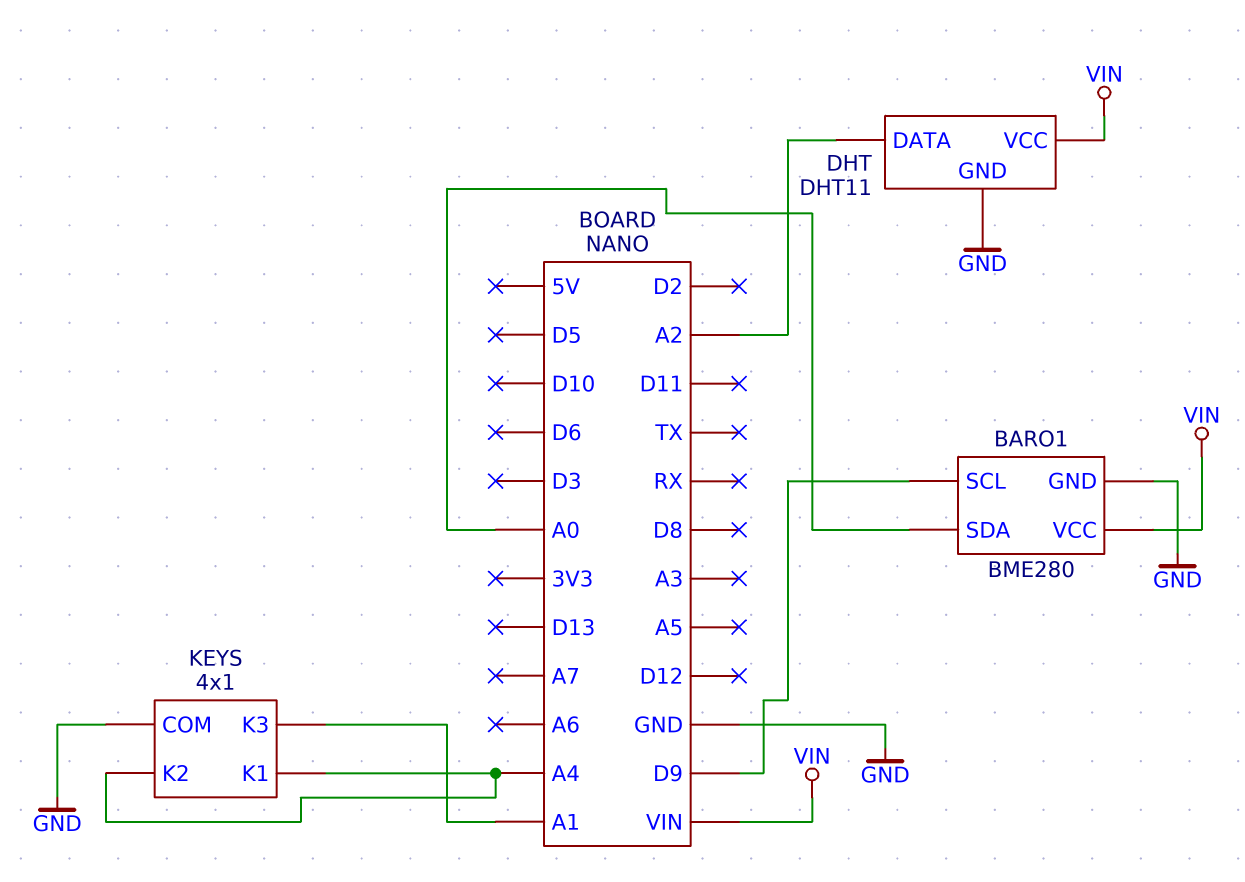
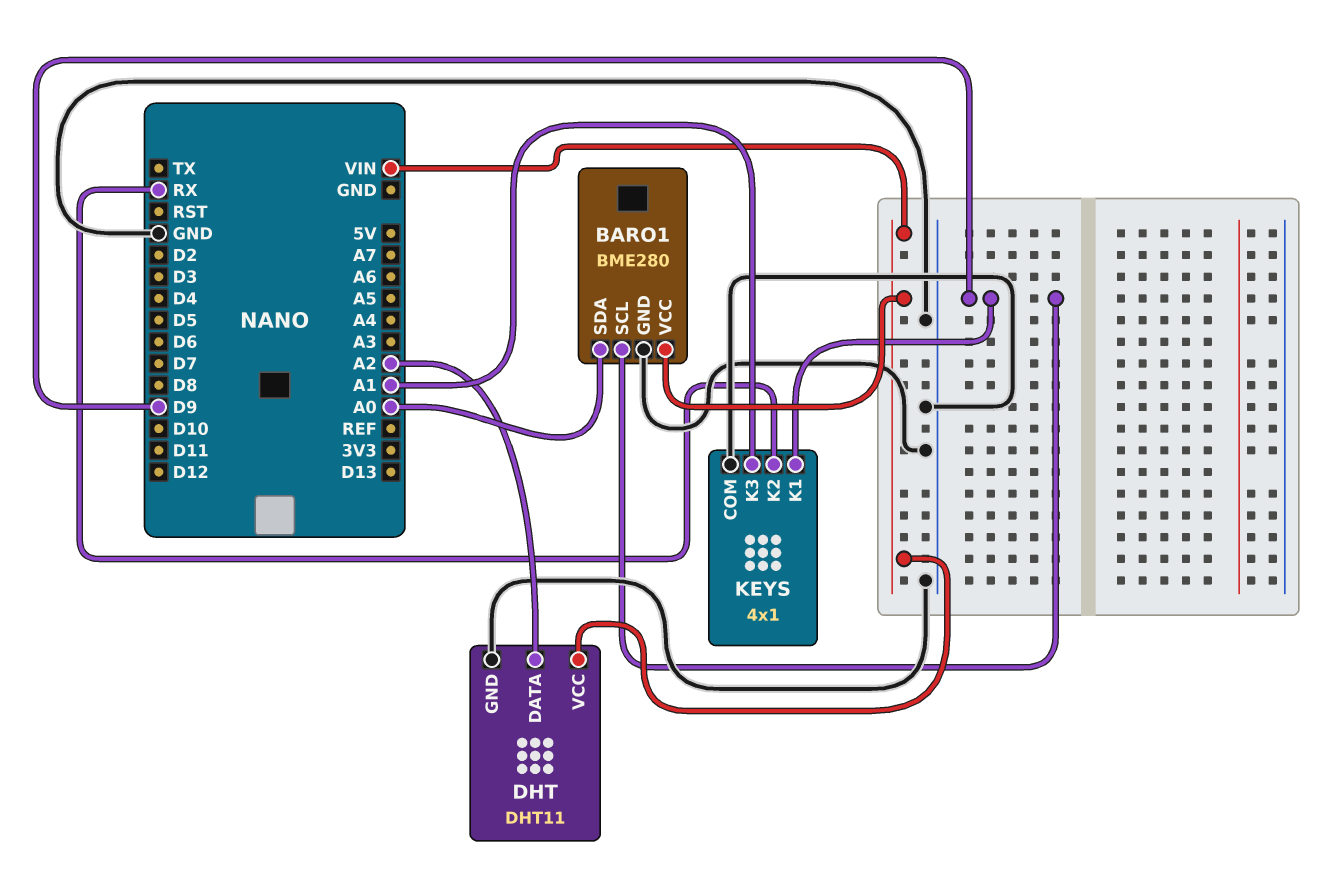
KEYS pin K1: A4 -> D9
KEYS pin K2: A4 -> RX

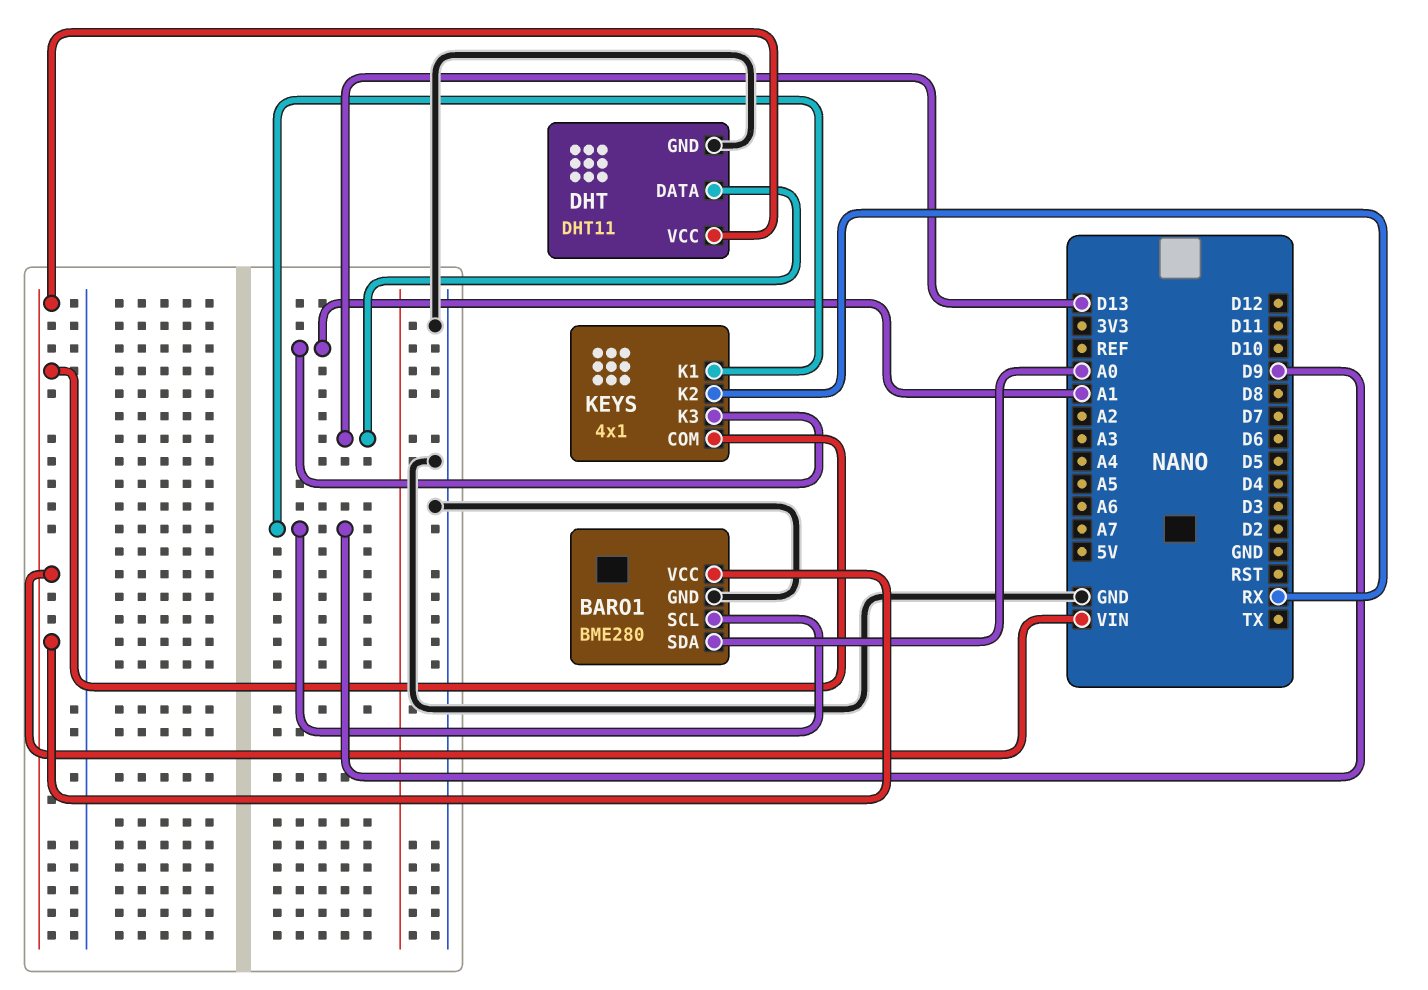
DHT pin DATA: A2 -> D13
KEYS pin COM: GND -> VIN

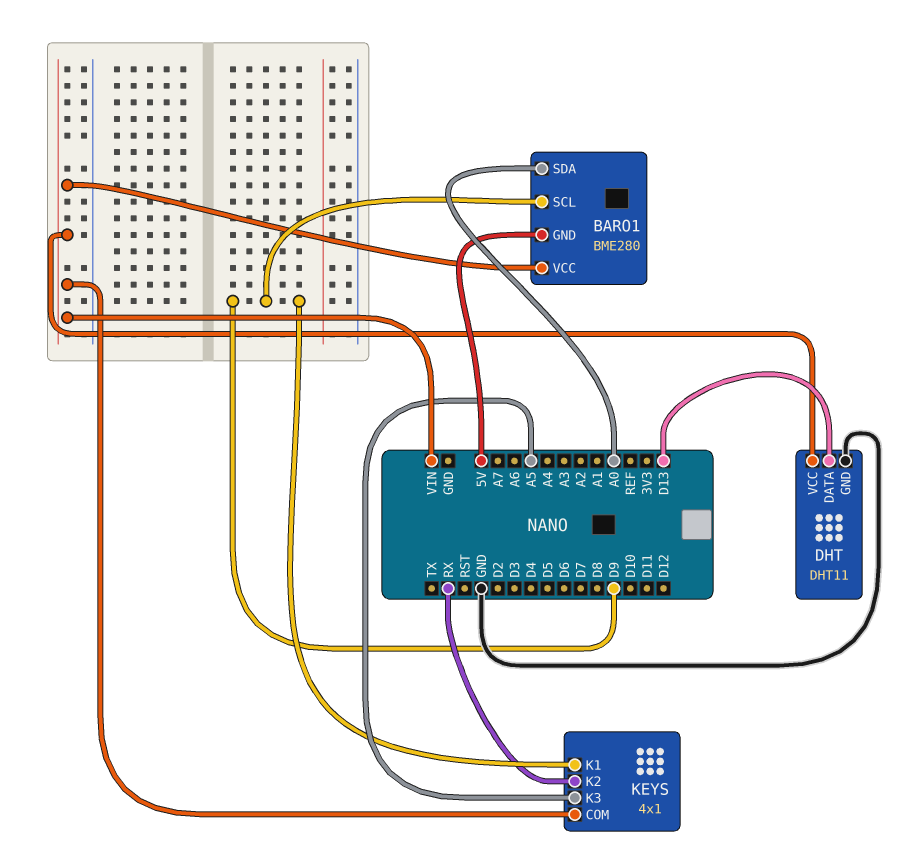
BARO1 pin GND: GND -> 5V
KEYS pin K3: A1 -> A5

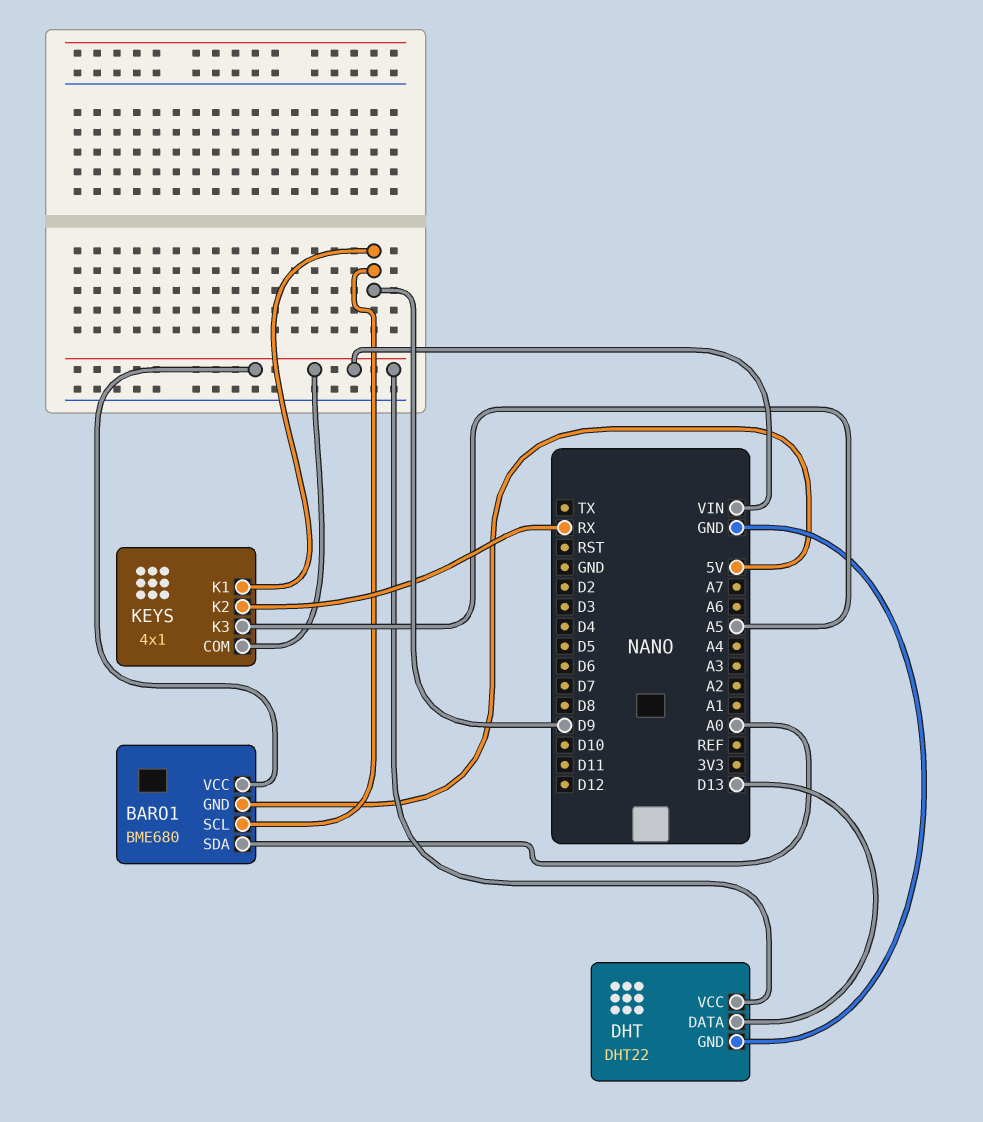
BARO1: BME280 -> BME680
DHT: DHT11 -> DHT22

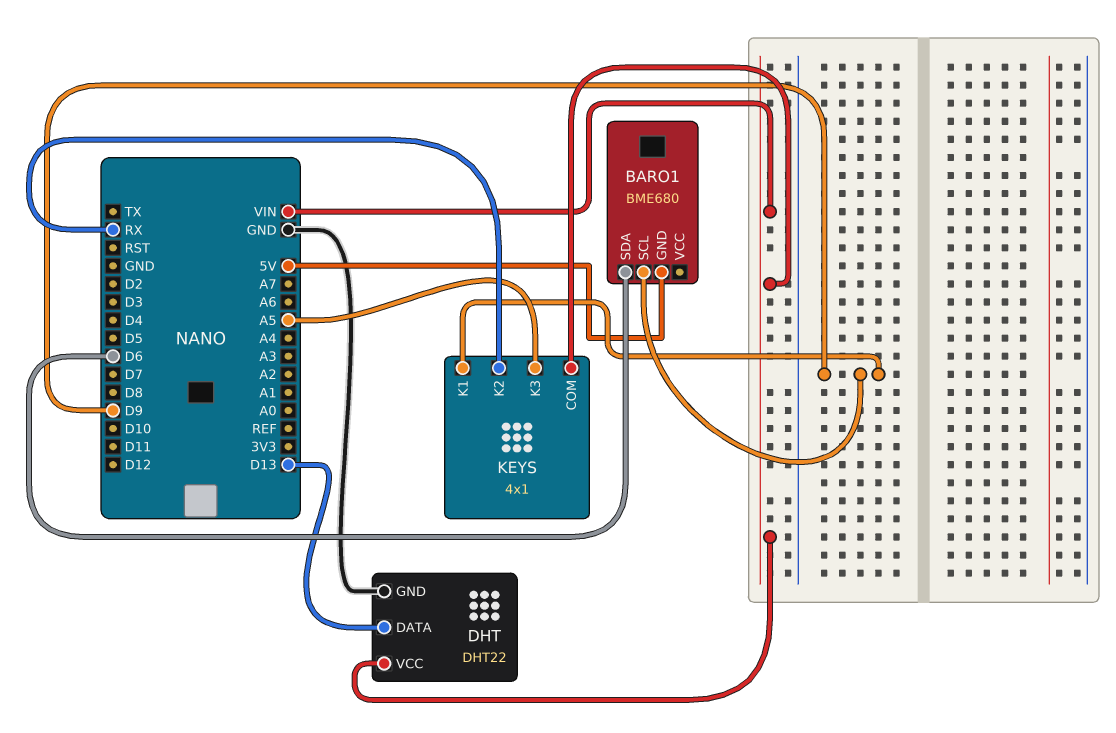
BARO1 pin SDA: A0 -> D6
BARO1 pin VCC: VIN -> none

